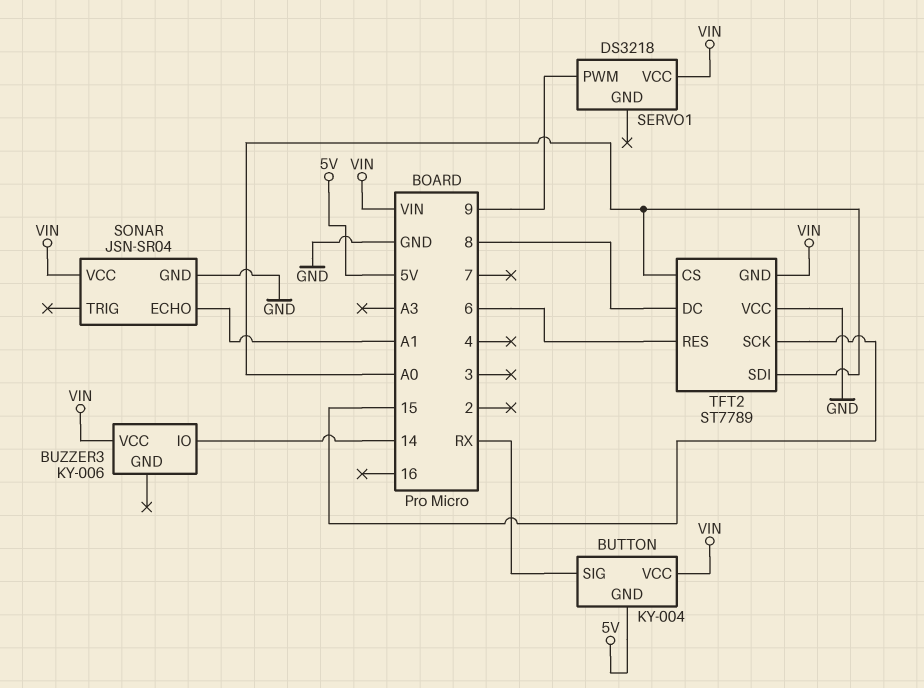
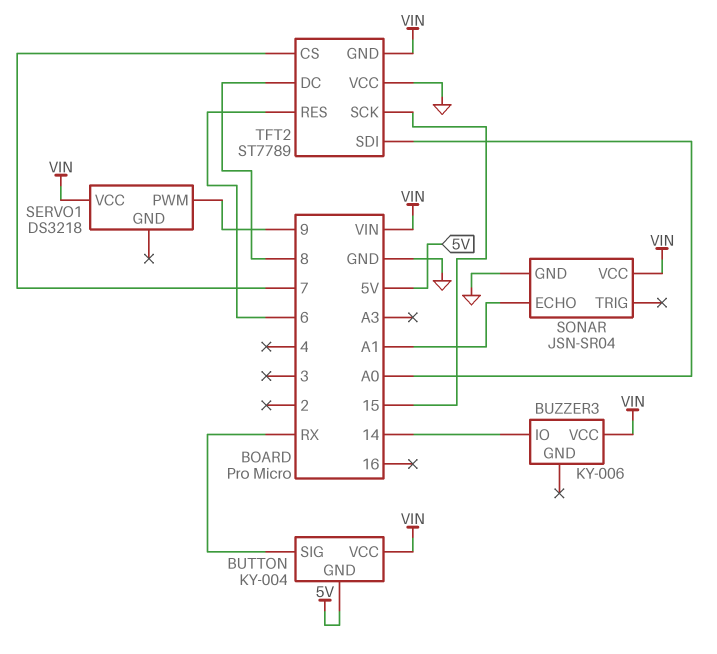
TFT2 pin CS: A0 -> 7

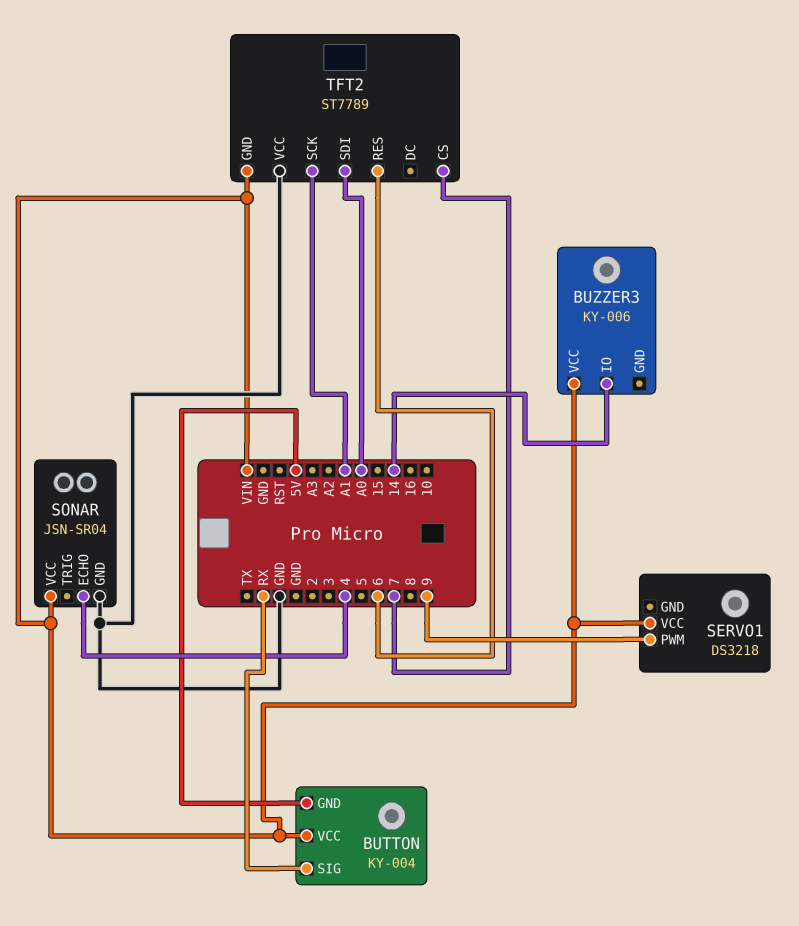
SONAR pin ECHO: A1 -> 4
TFT2 pin DC: 8 -> none
TFT2 pin SCK: 15 -> A1

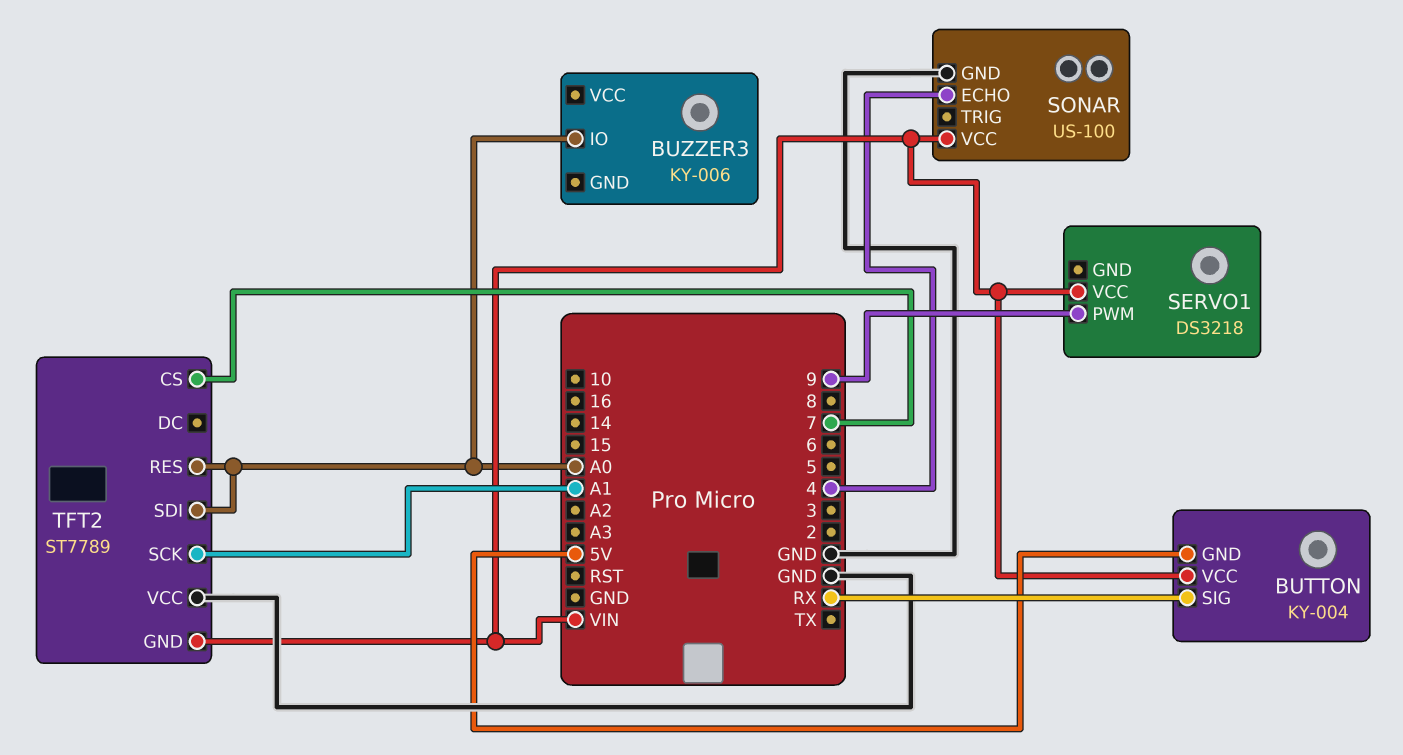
BUZZER3 pin IO: 14 -> A0
BUZZER3 pin VCC: VIN -> none
SONAR: JSN-SR04 -> US-100
TFT2 pin RES: 6 -> A0

